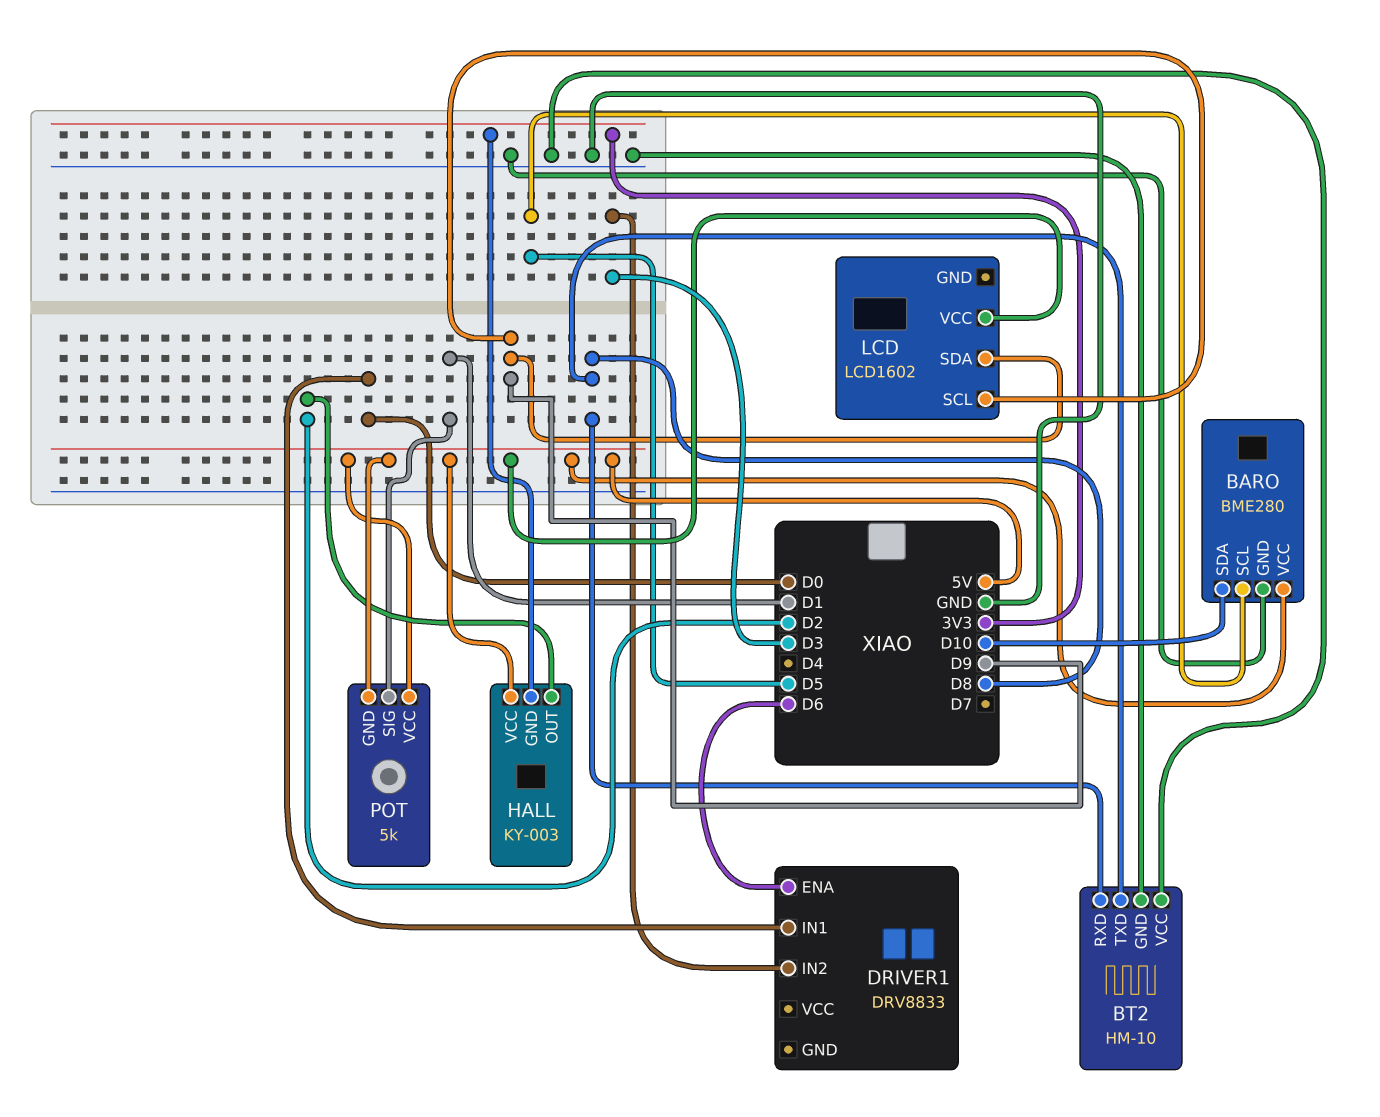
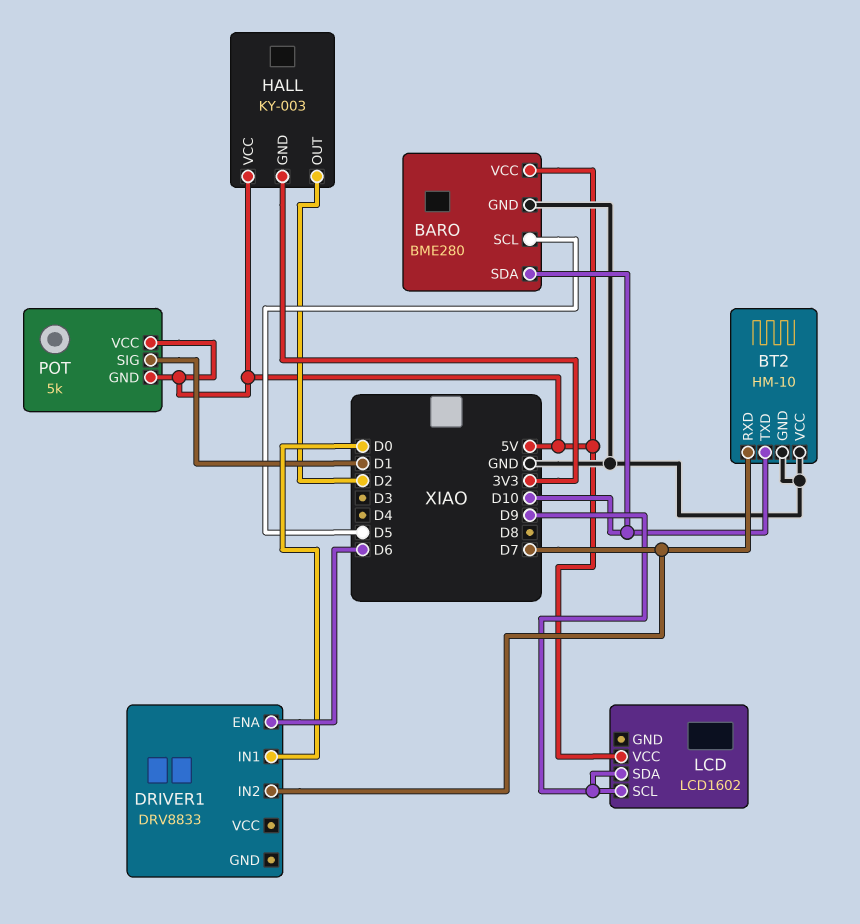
BT2 pin RXD: D8 -> D7
BT2 pin TXD: D8 -> D10
DRIVER1 pin IN2: D3 -> D7

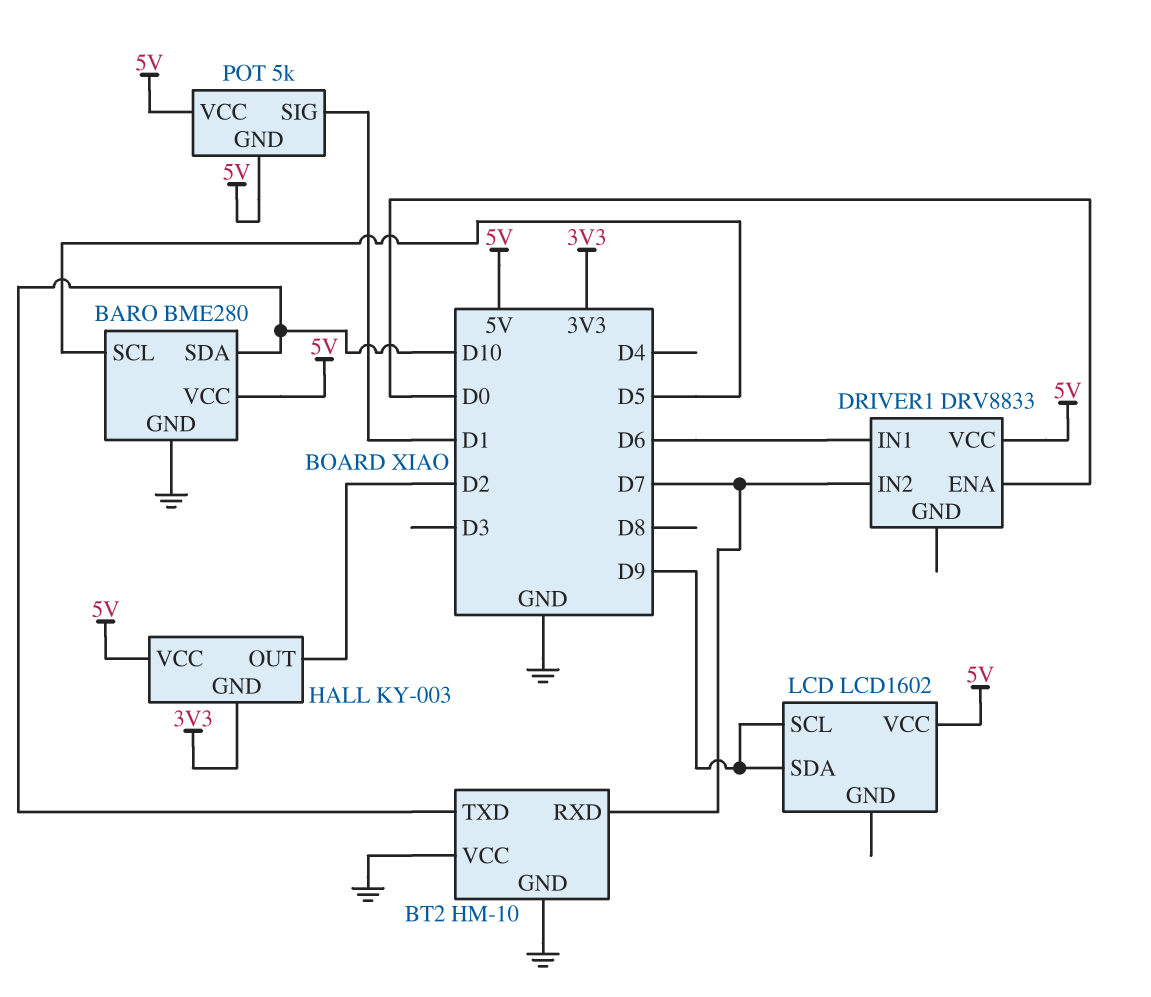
DRIVER1 pin ENA: D6 -> D0
DRIVER1 pin IN1: D0 -> D6
DRIVER1 pin VCC: none -> 5V

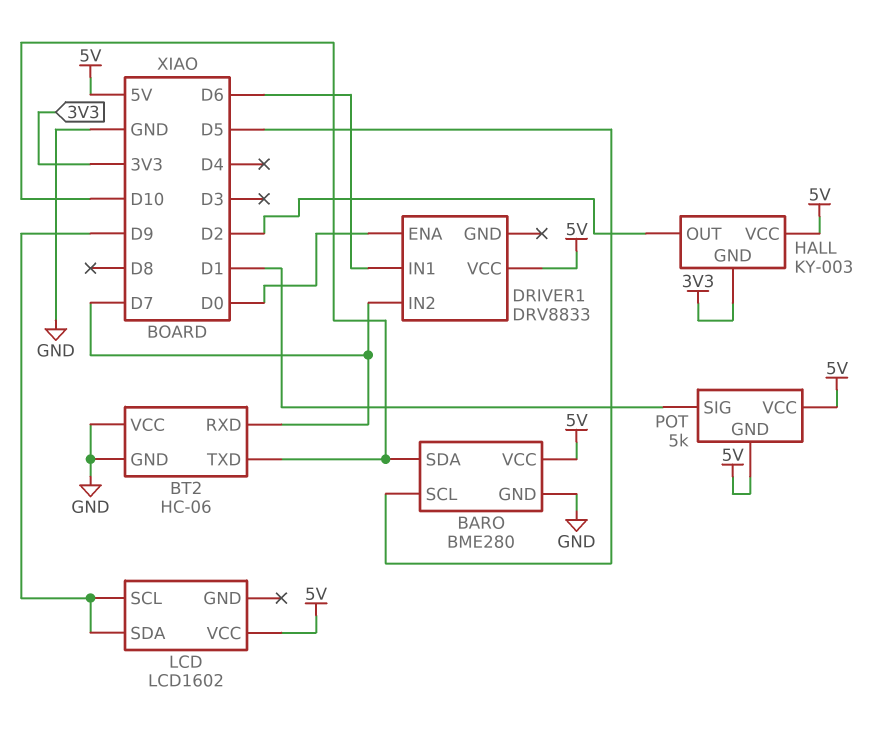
BT2: HM-10 -> HC-06

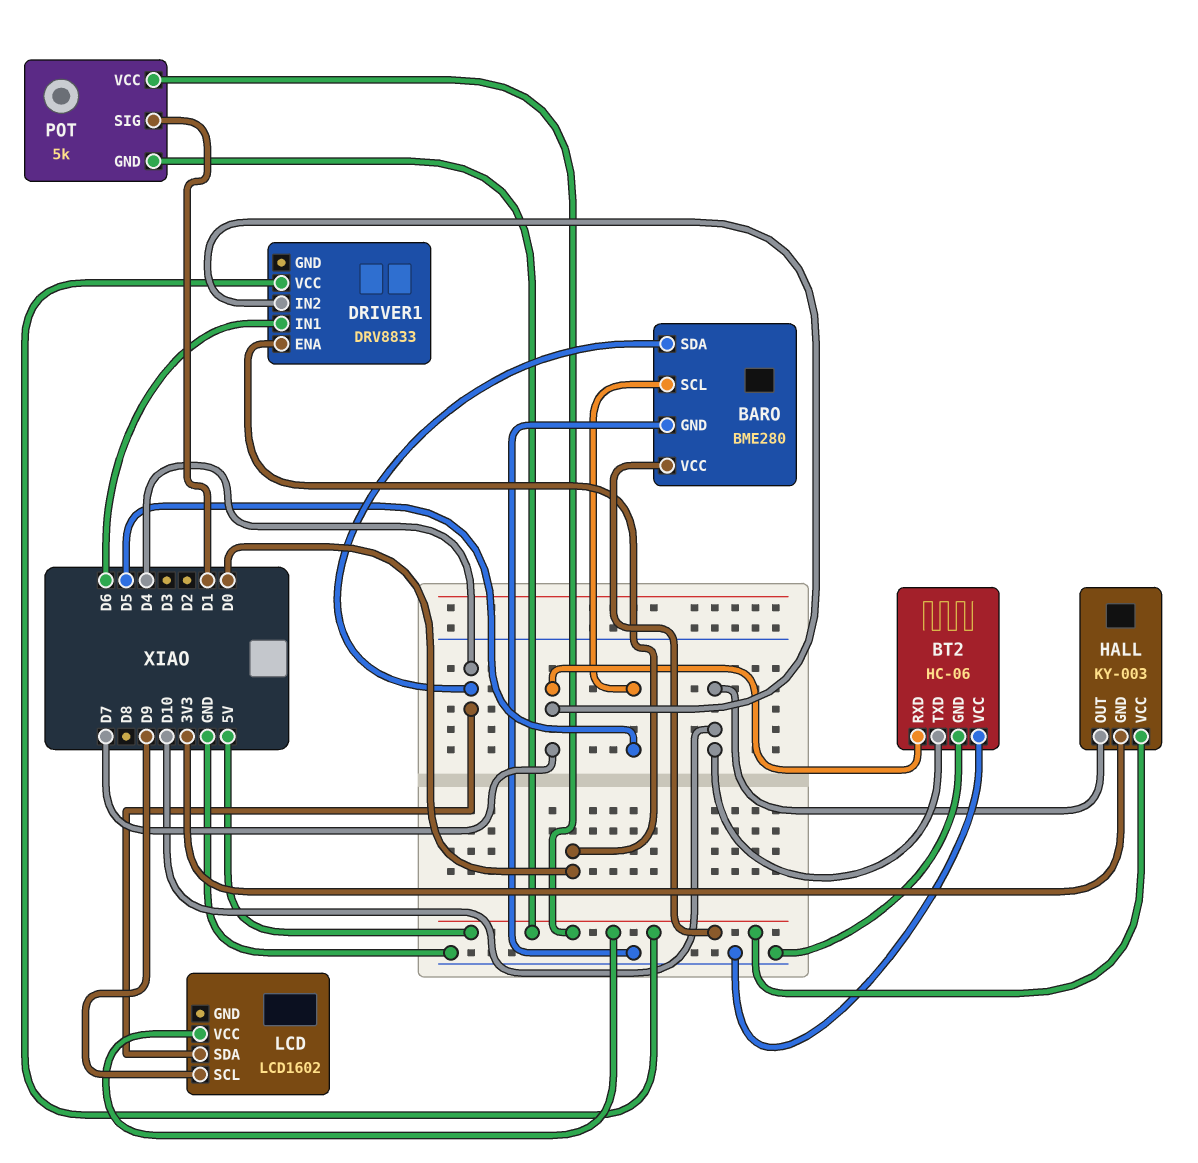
BARO pin SDA: D10 -> D4
HALL pin OUT: D2 -> D10
LCD pin SDA: D9 -> D4

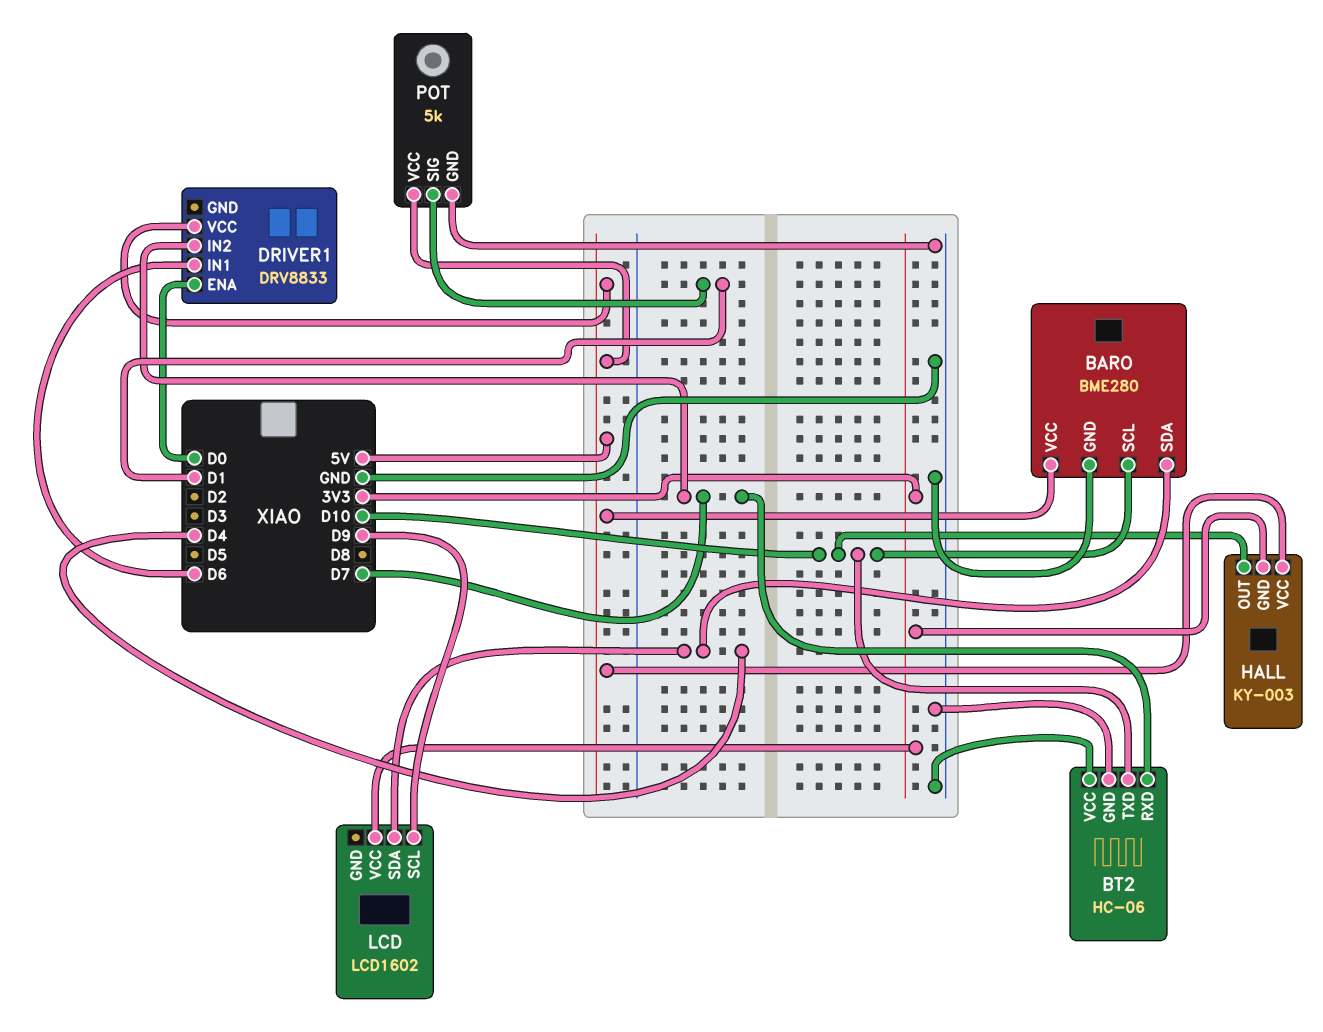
BARO pin SCL: D5 -> D10
LCD pin VCC: 5V -> 3V3
POT pin GND: 5V -> GND

